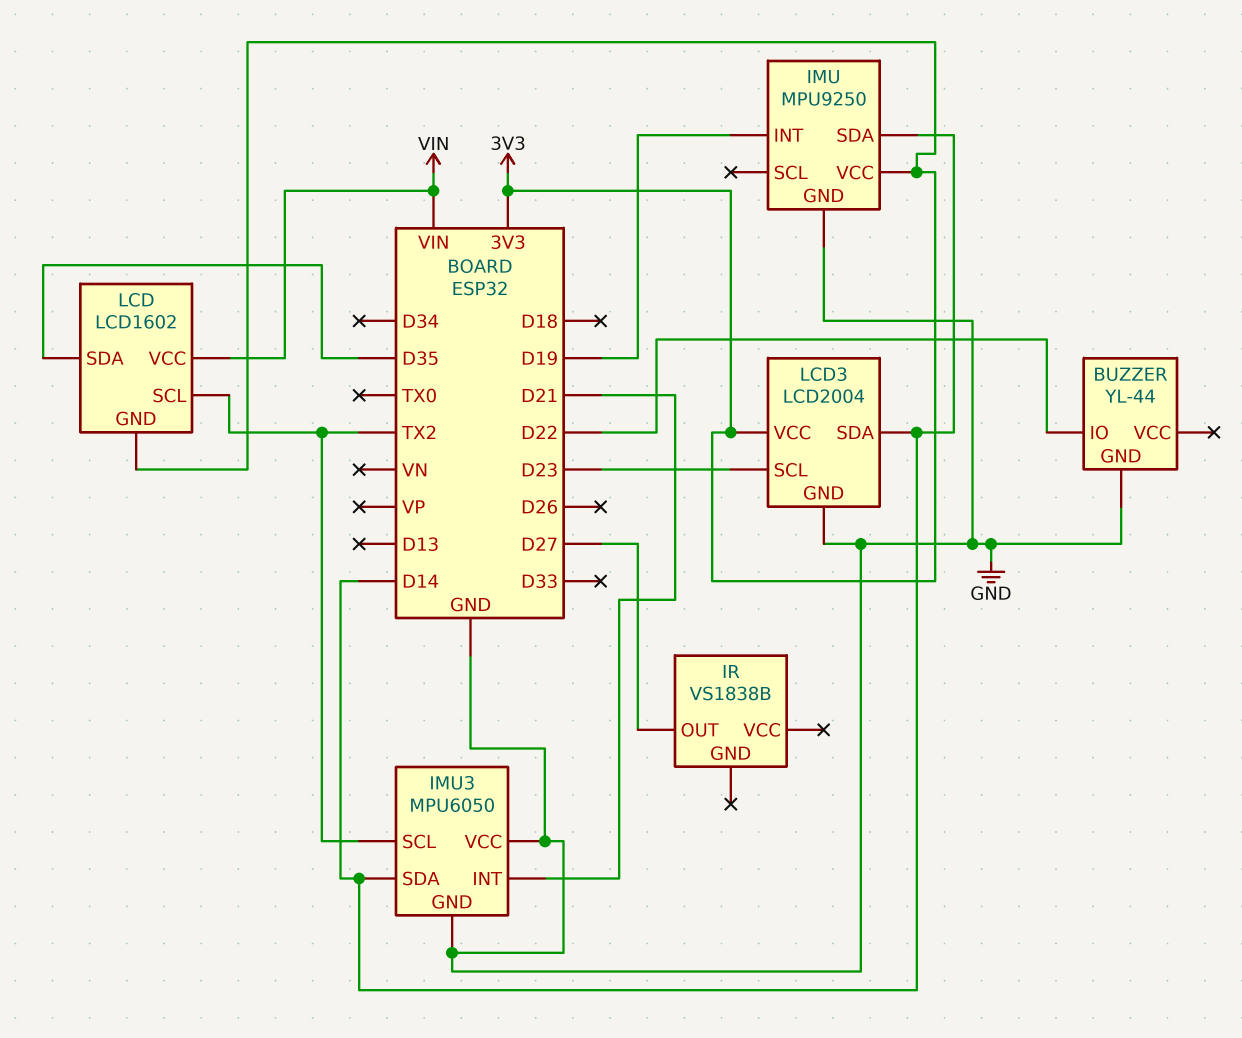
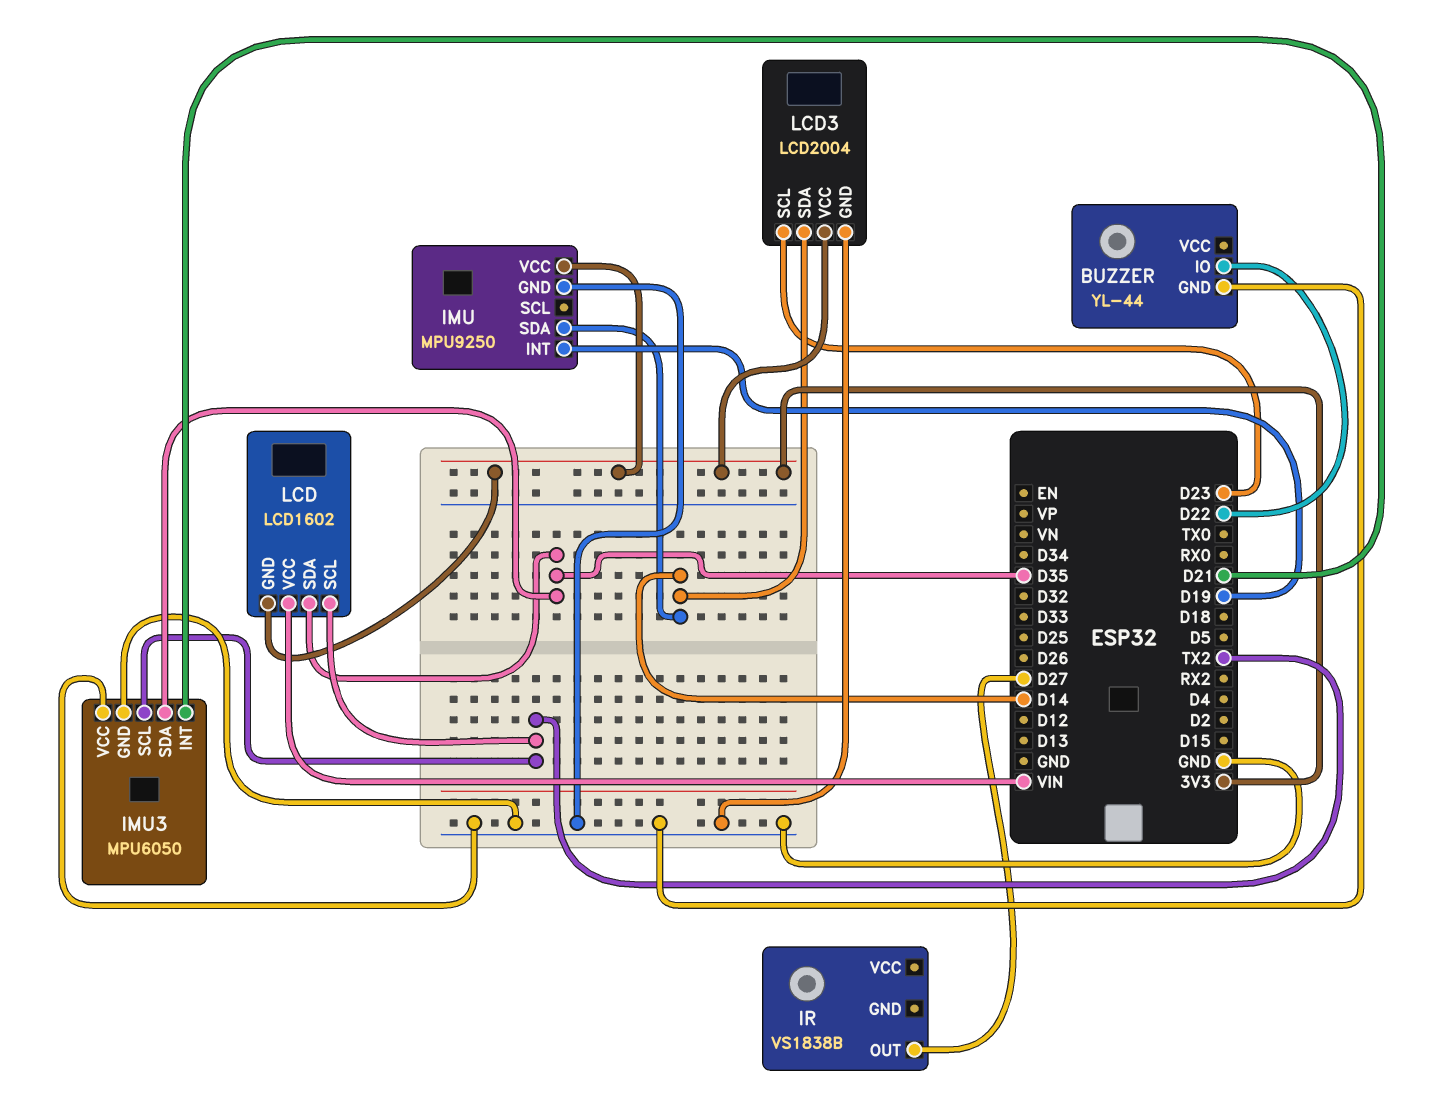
IMU3 pin SDA: D14 -> D35

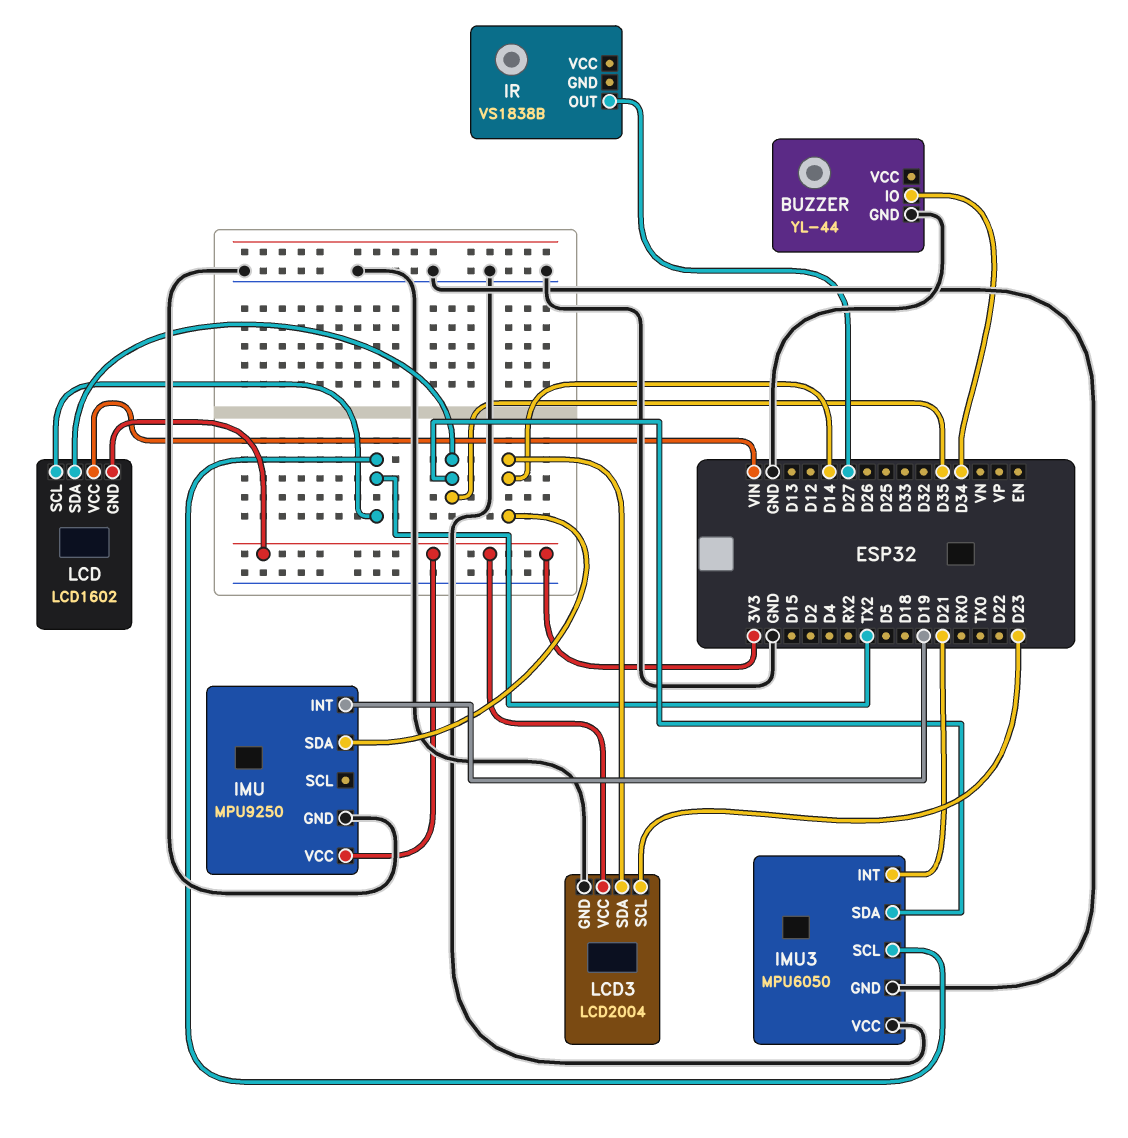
BUZZER pin IO: D22 -> D34

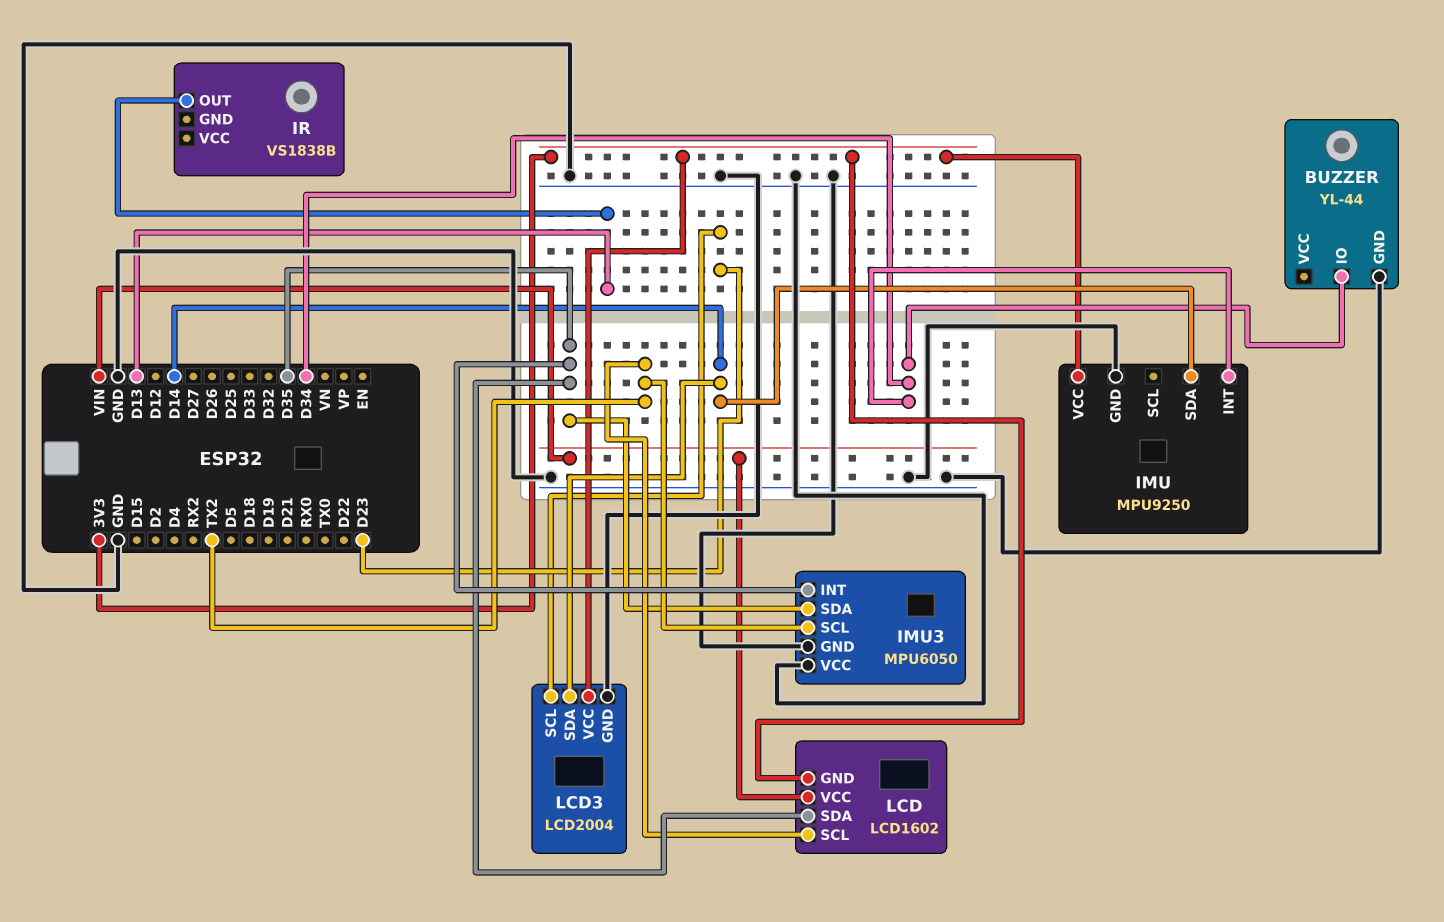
IMU pin INT: D19 -> D34
IMU3 pin INT: D21 -> D35
IR pin OUT: D27 -> D13

